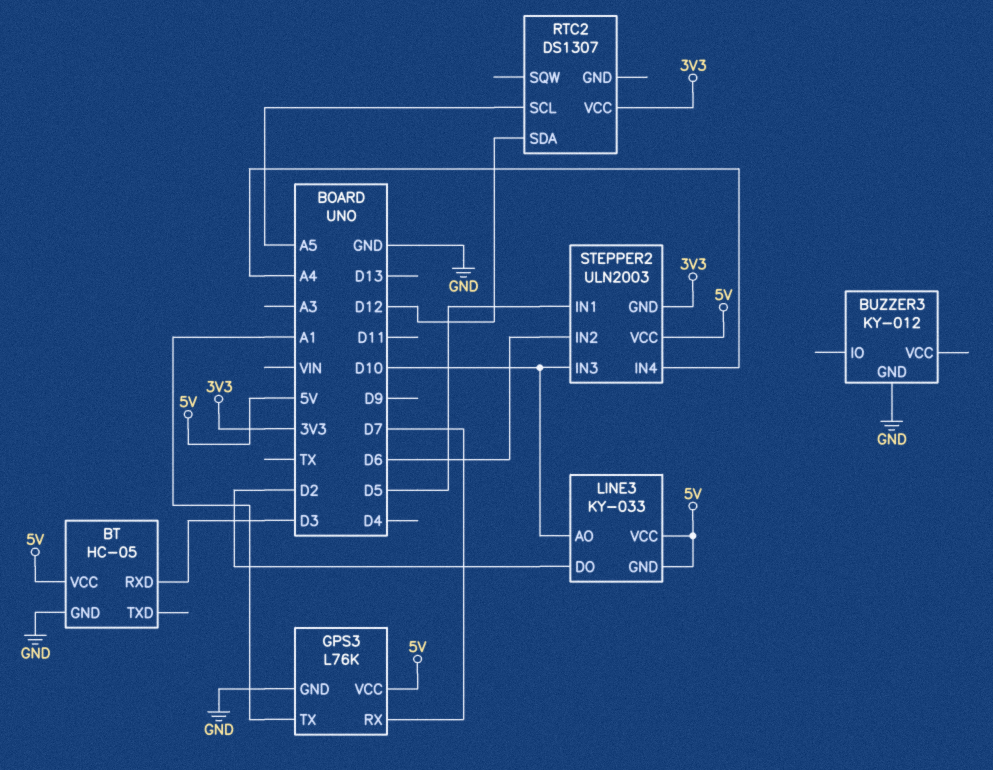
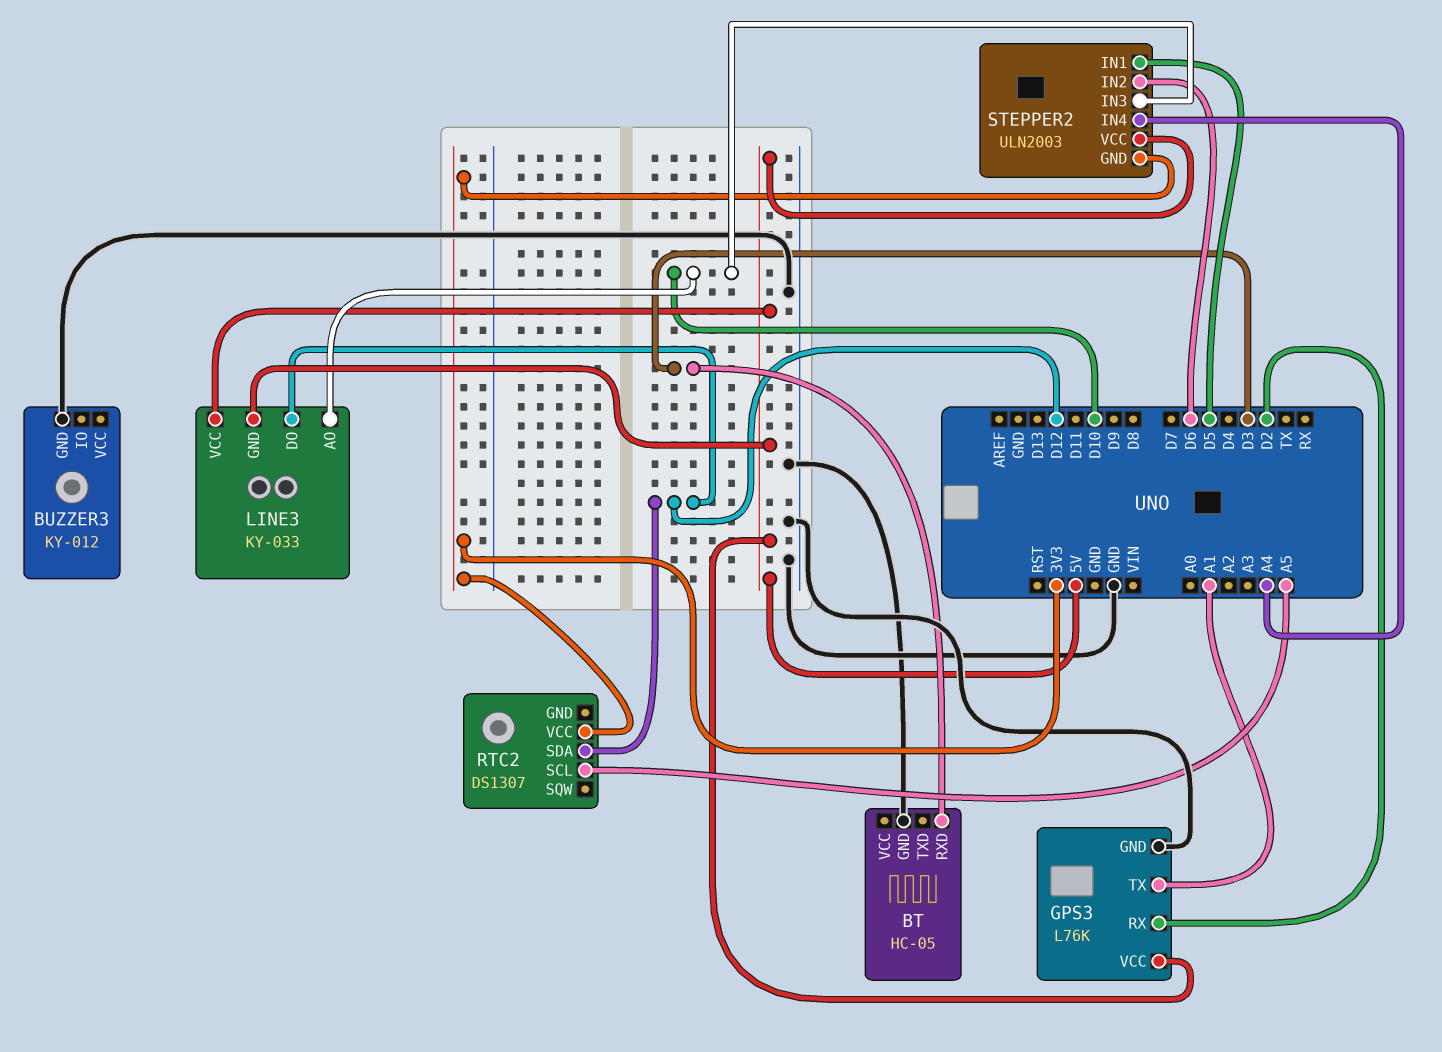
BT pin VCC: 5V -> none
GPS3 pin RX: D7 -> D2
LINE3 pin DO: D2 -> D12

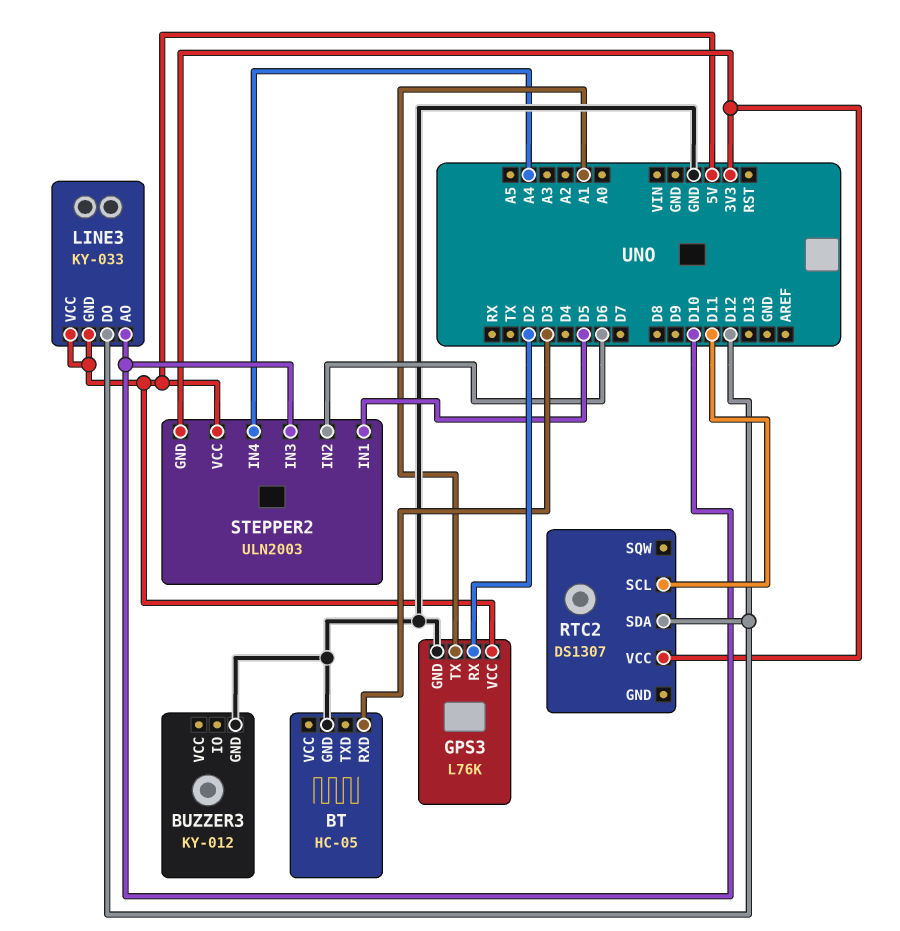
RTC2 pin SCL: A5 -> D11

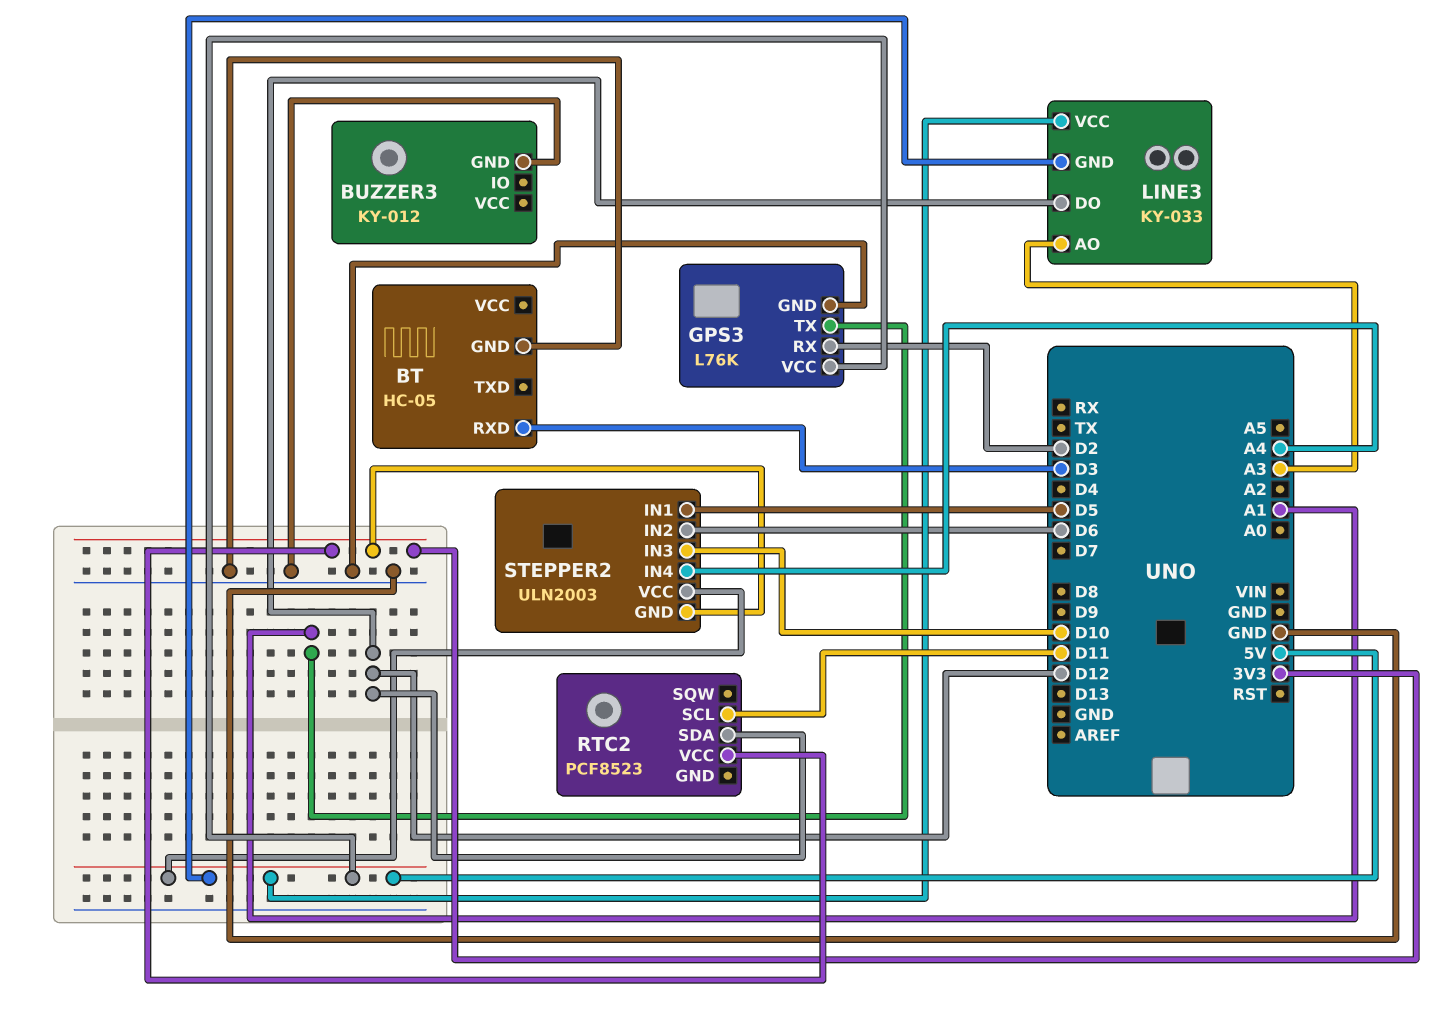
LINE3 pin AO: D10 -> A3
RTC2: DS1307 -> PCF8523

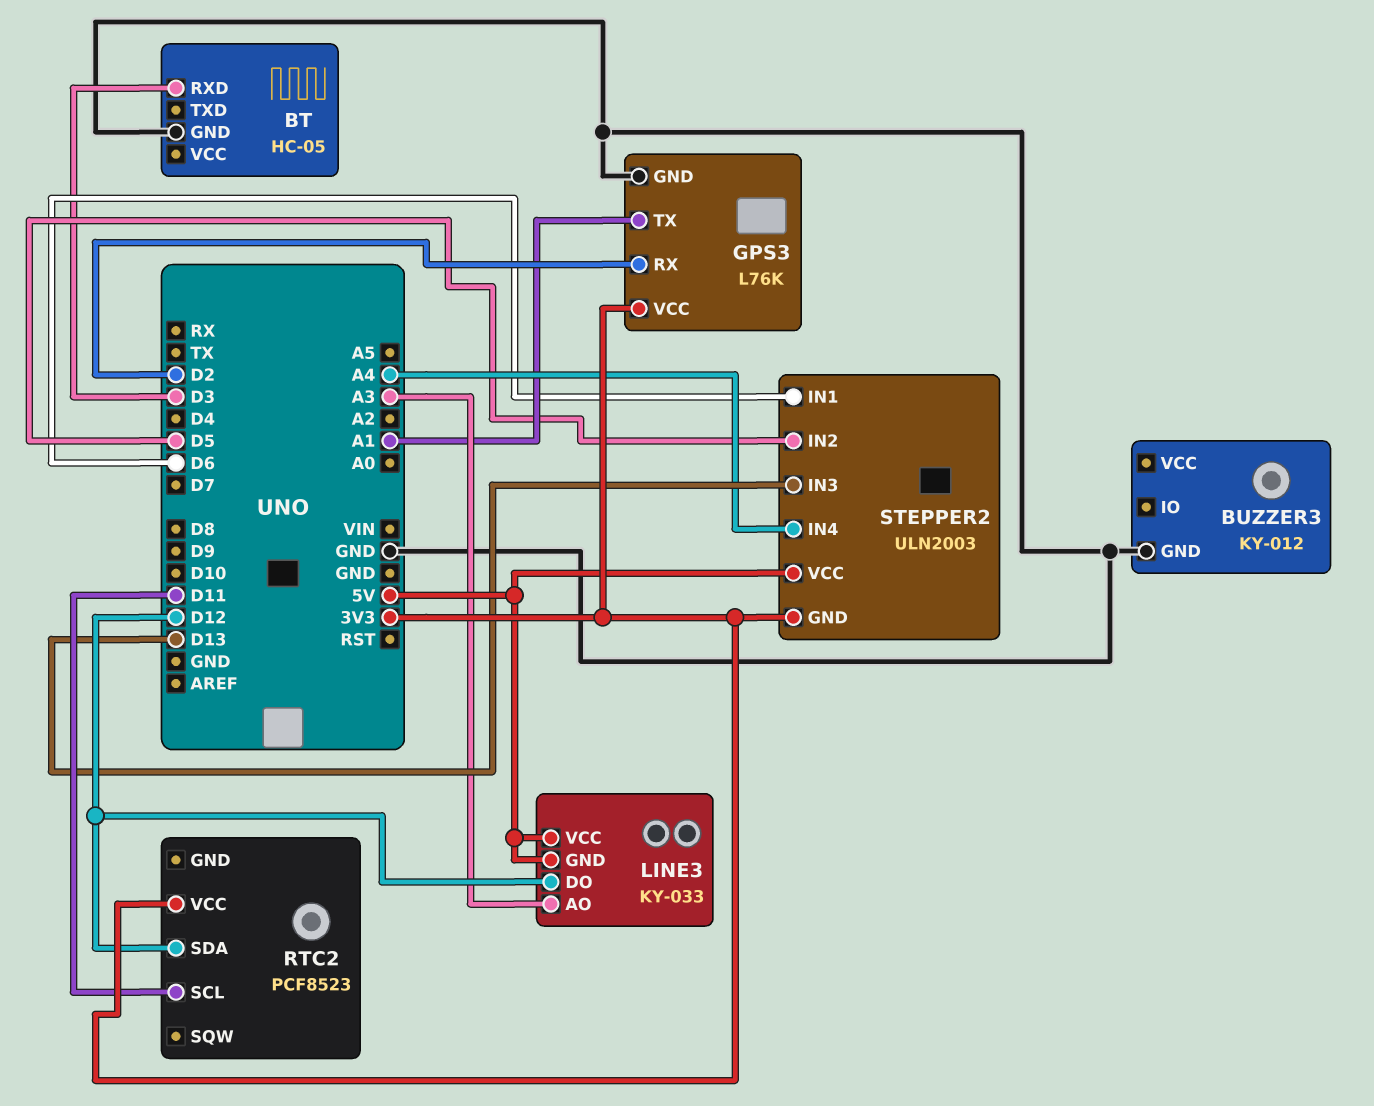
GPS3 pin VCC: 5V -> 3V3
STEPPER2 pin IN1: D5 -> D6
STEPPER2 pin IN2: D6 -> D5
STEPPER2 pin IN3: D10 -> D13

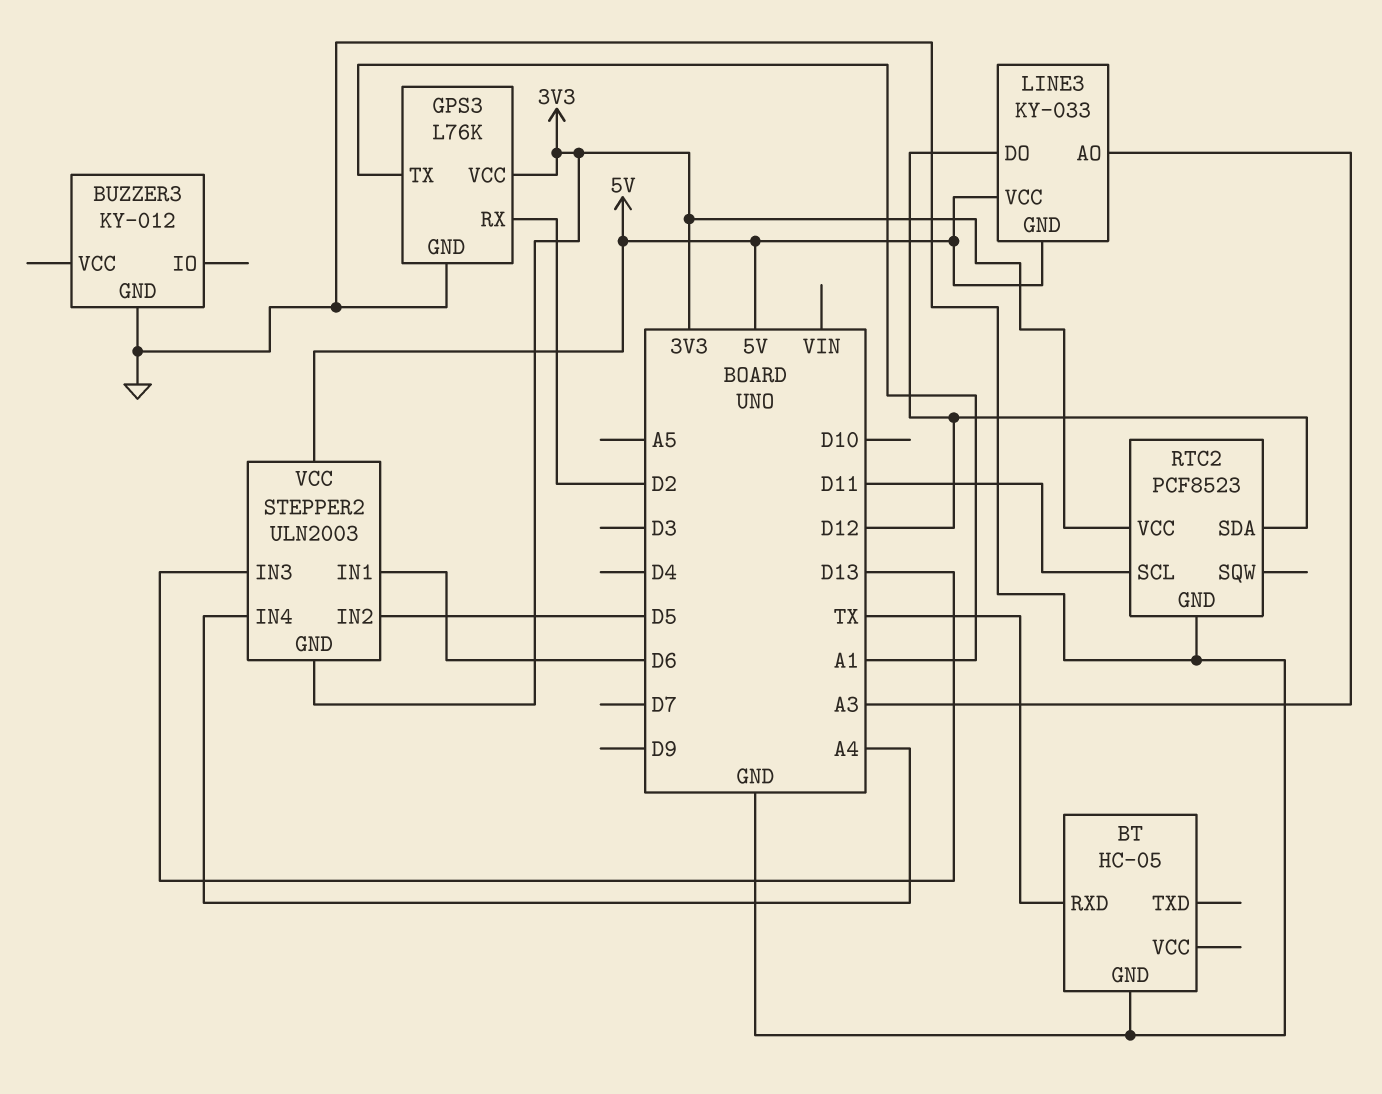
BT pin RXD: D3 -> TX
RTC2 pin GND: none -> GND

